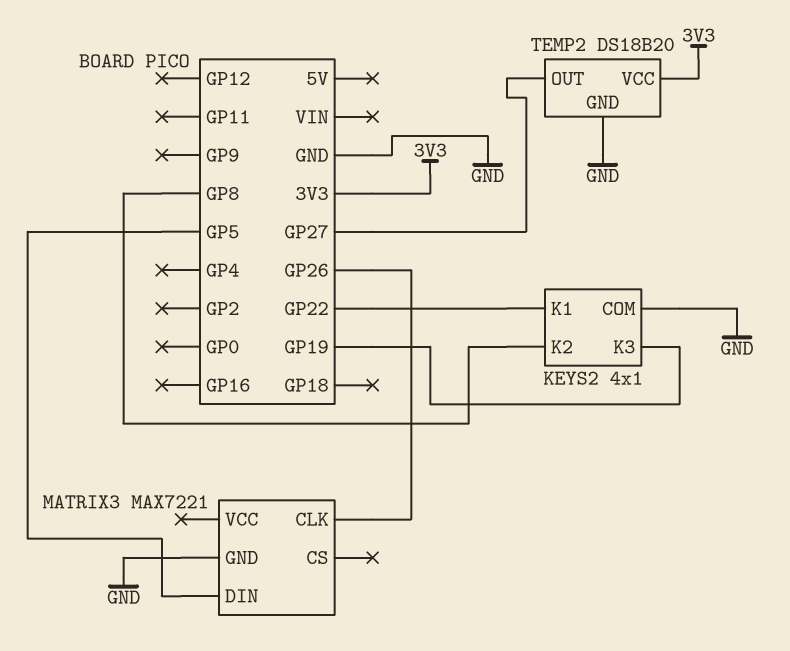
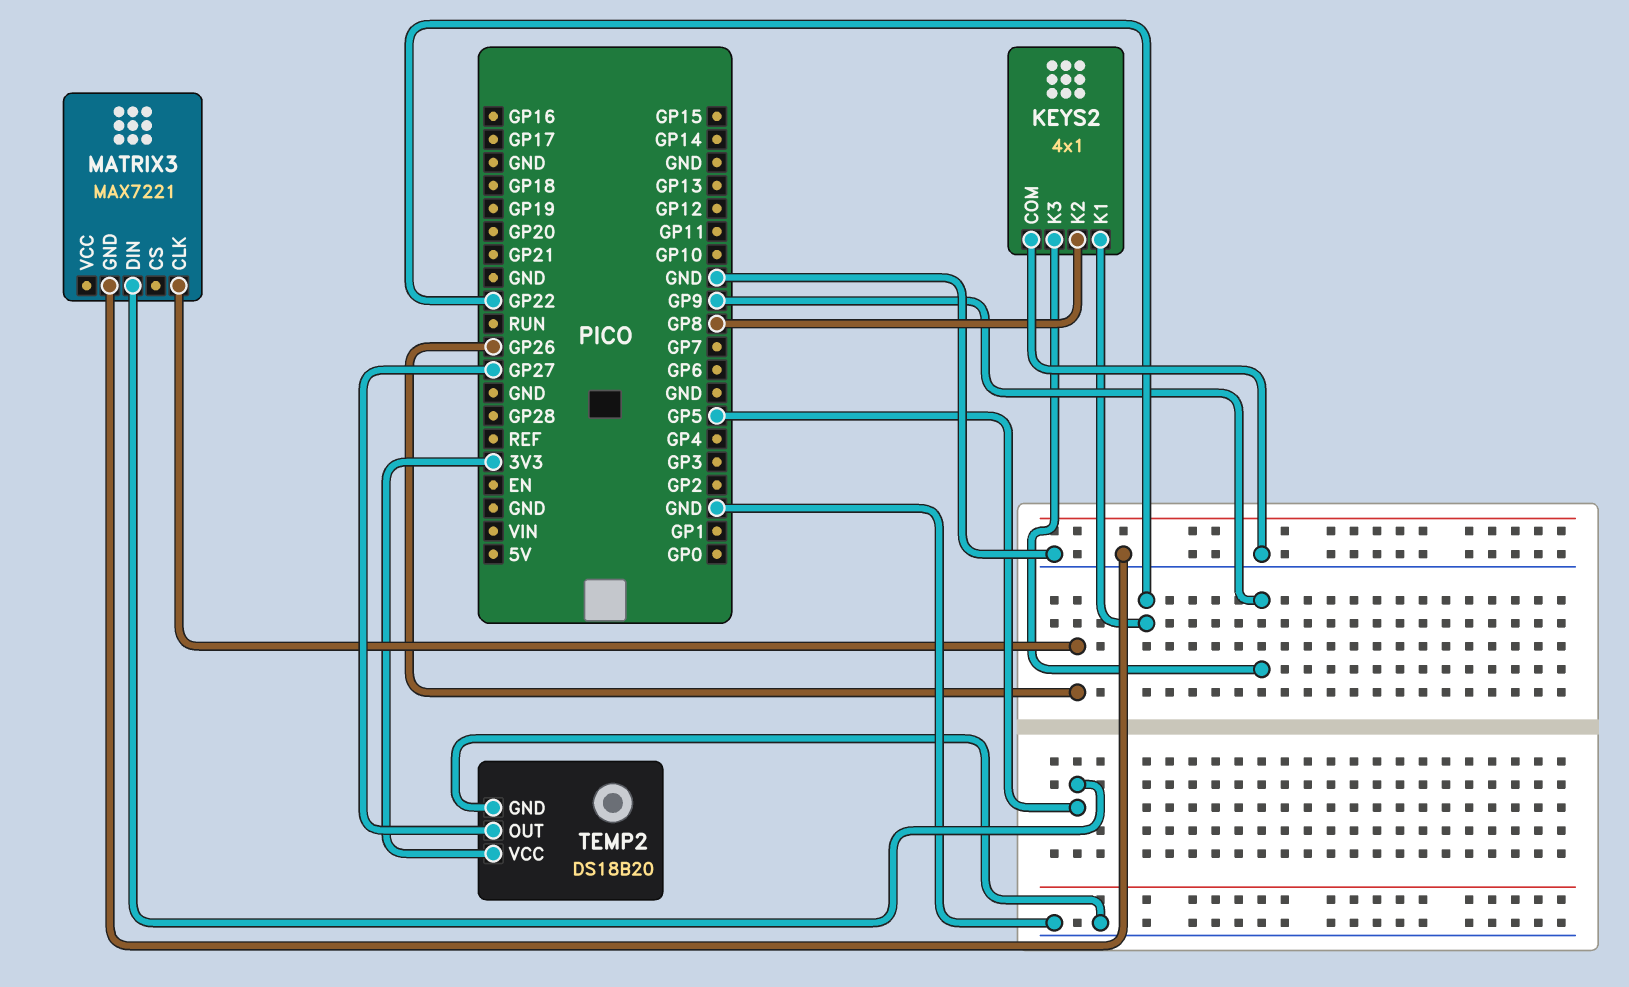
KEYS2 pin K3: GP19 -> GP9

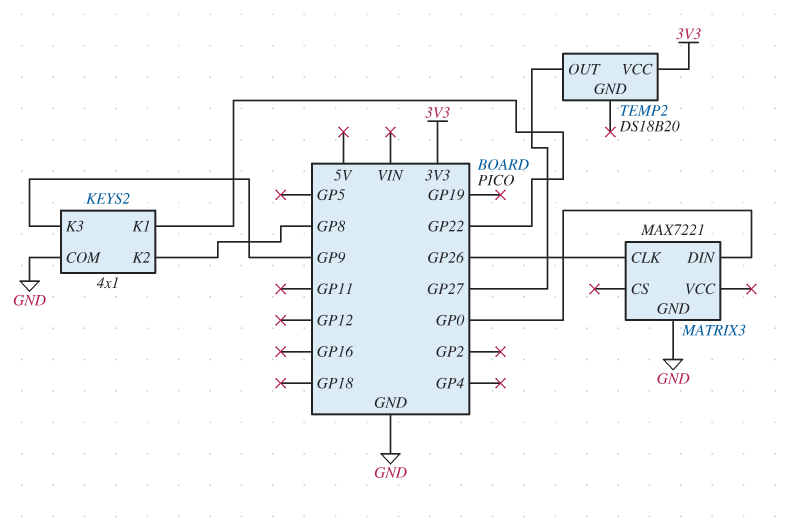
MATRIX3 pin DIN: GP5 -> GP0
TEMP2 pin GND: GND -> none

